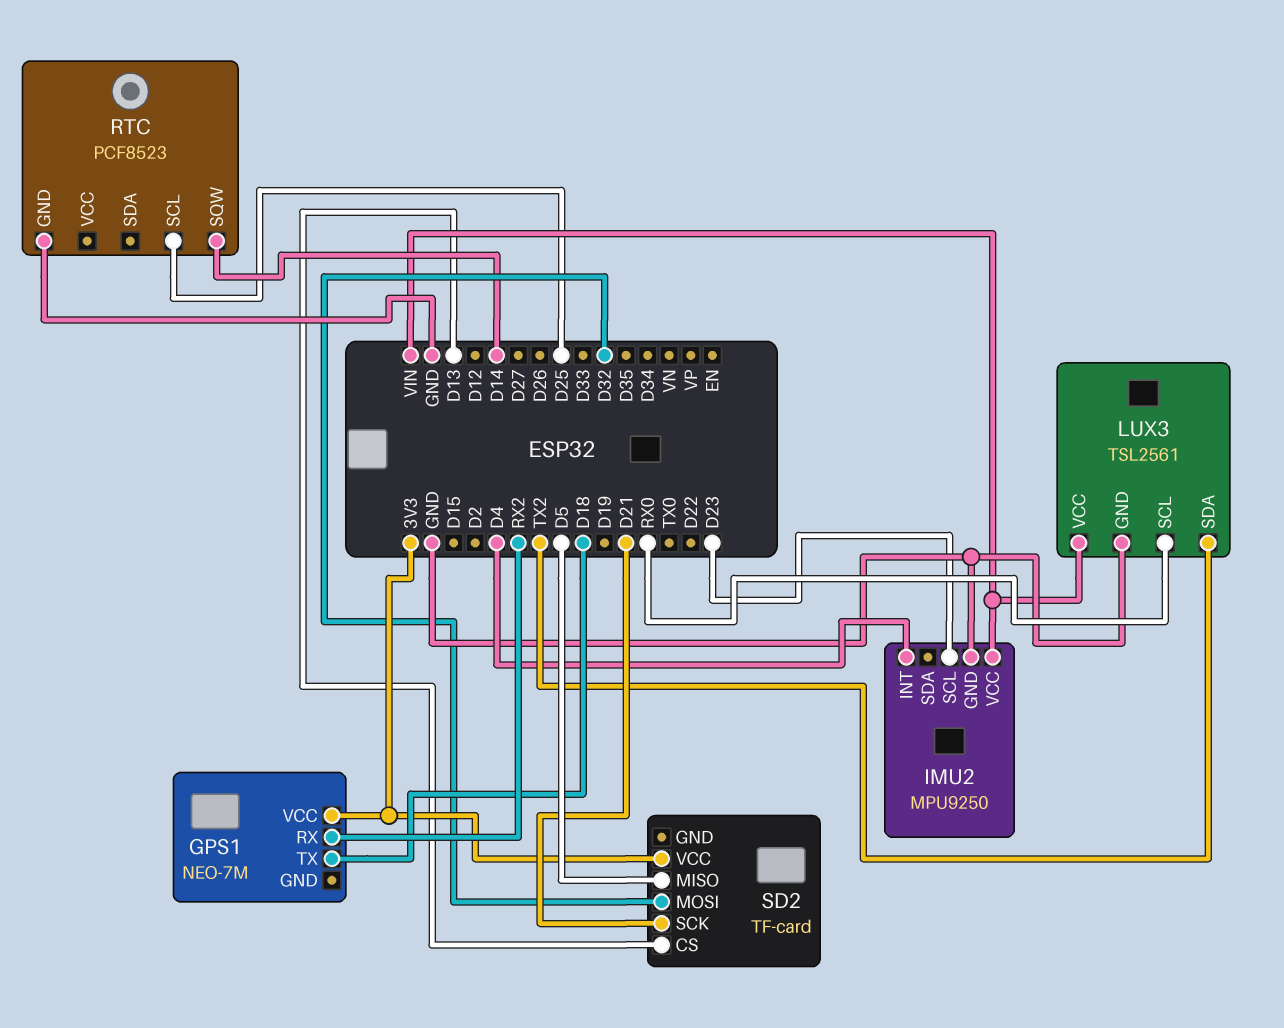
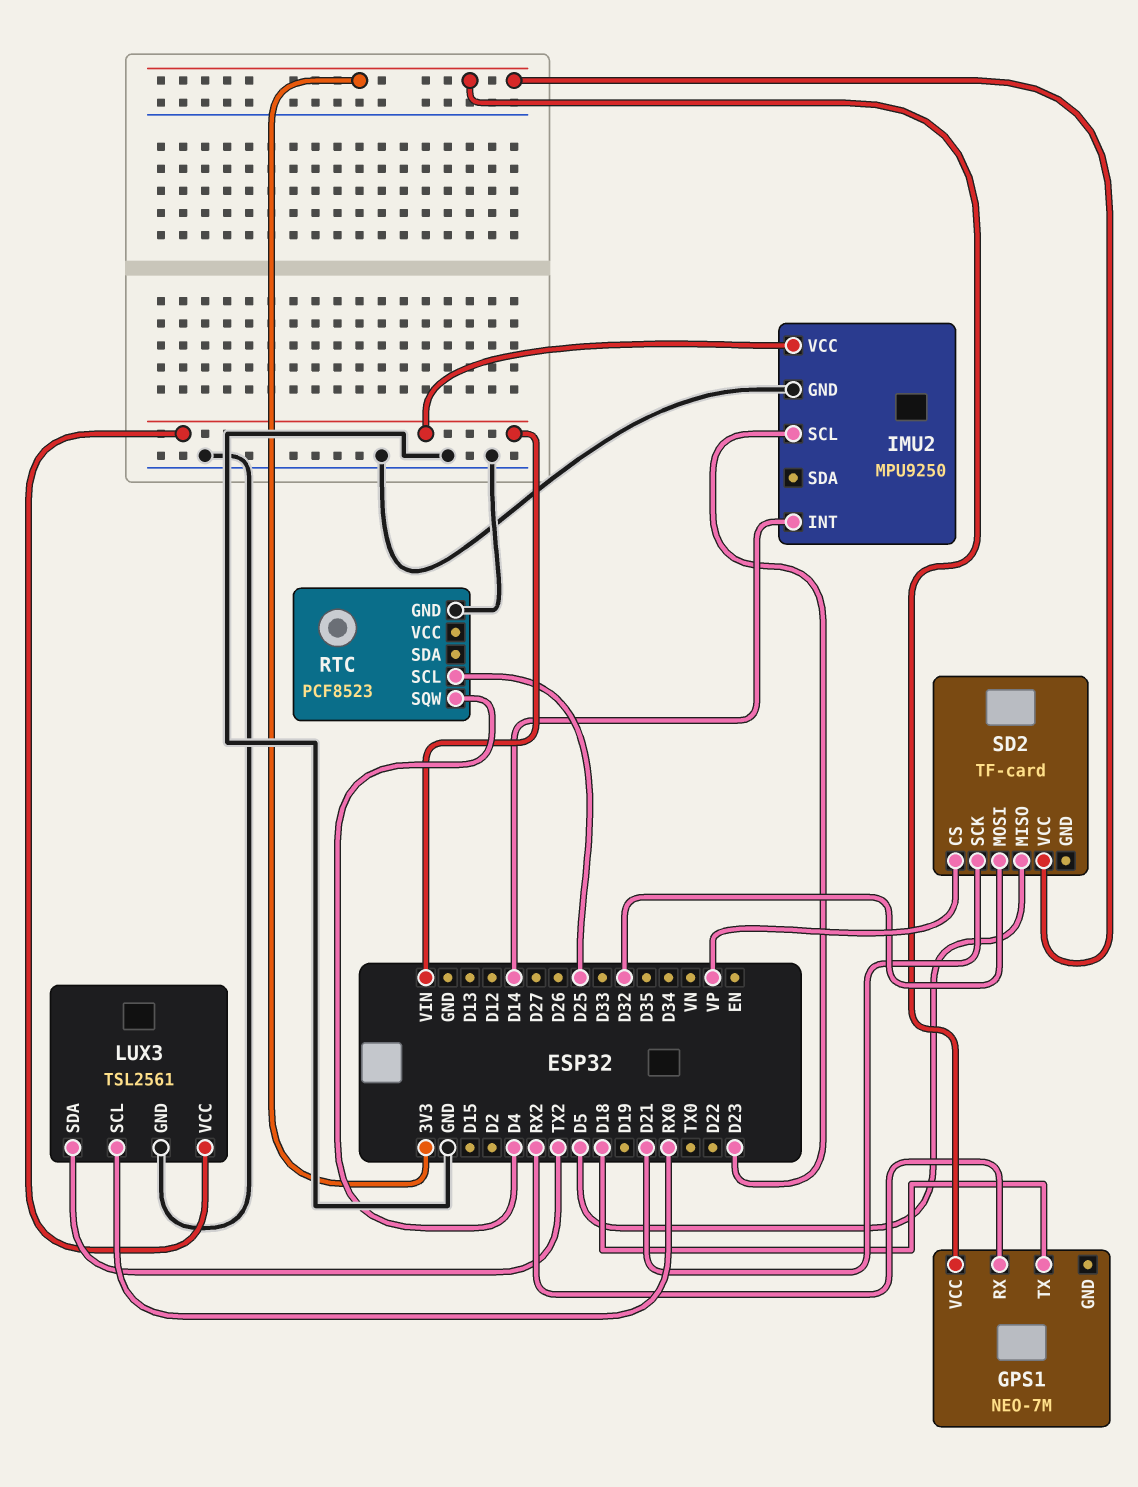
IMU2 pin INT: D4 -> D14
RTC pin SQW: D14 -> D4
SD2 pin CS: D13 -> VP

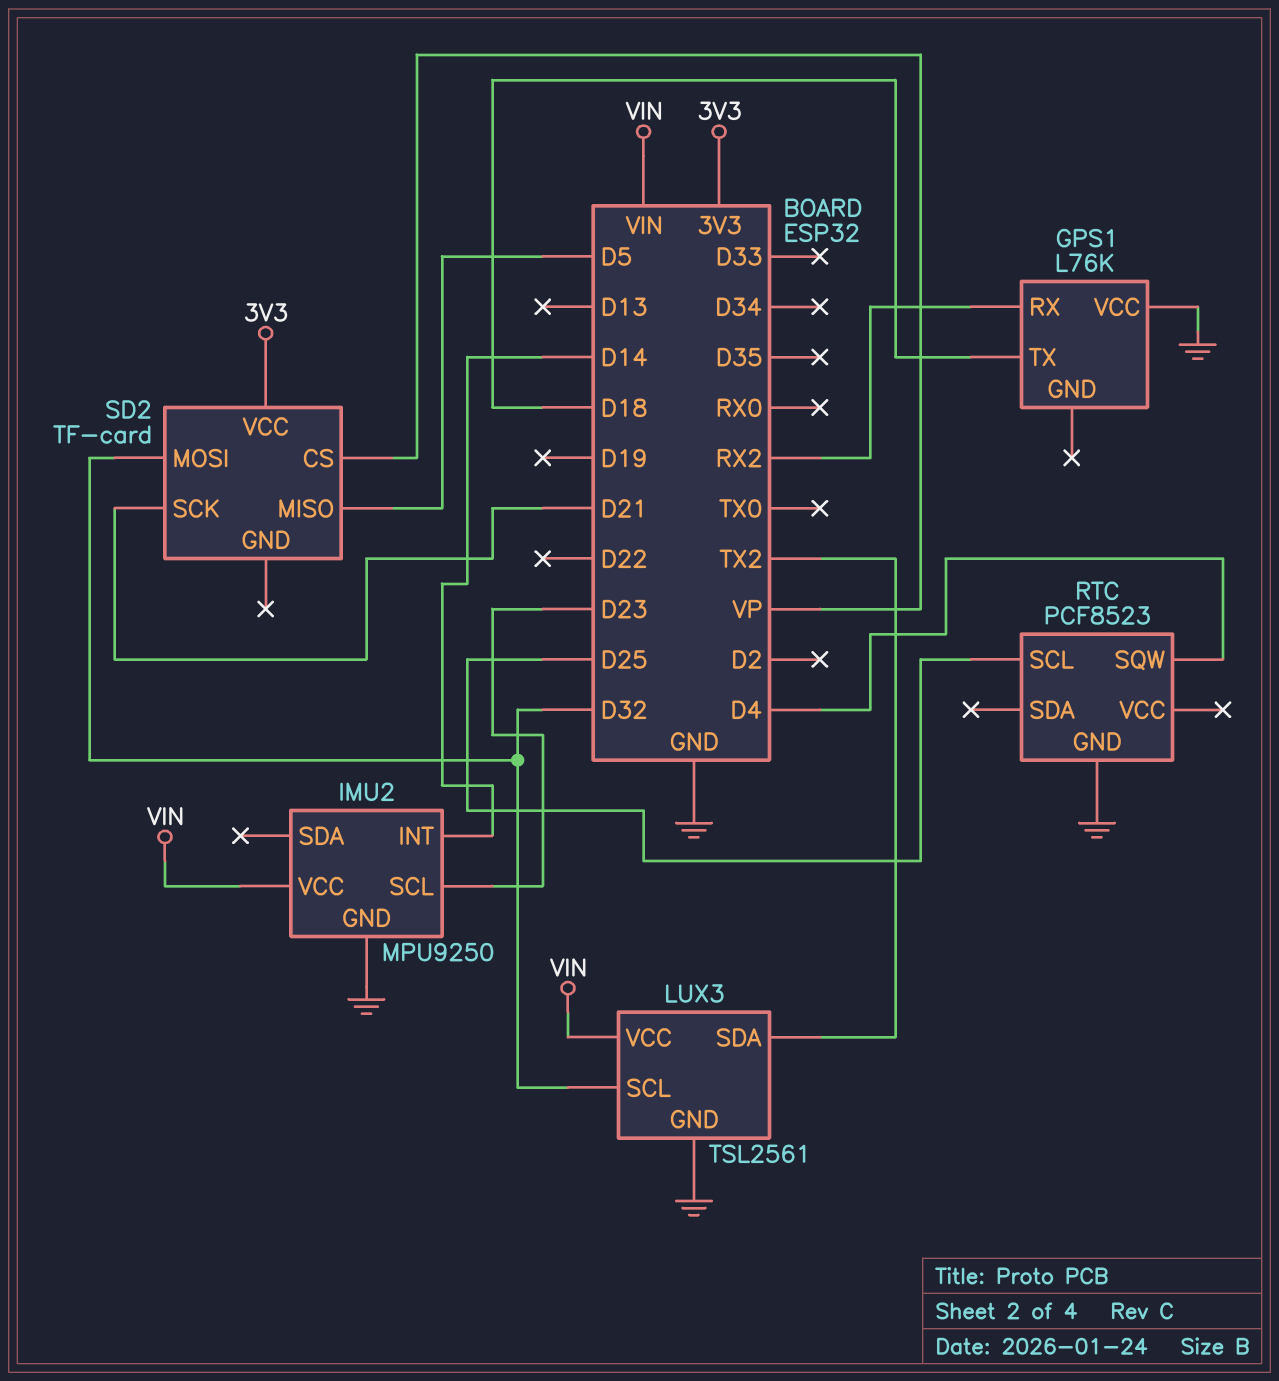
GPS1: NEO-7M -> L76K
GPS1 pin VCC: 3V3 -> GND
LUX3 pin SCL: RX0 -> D32

